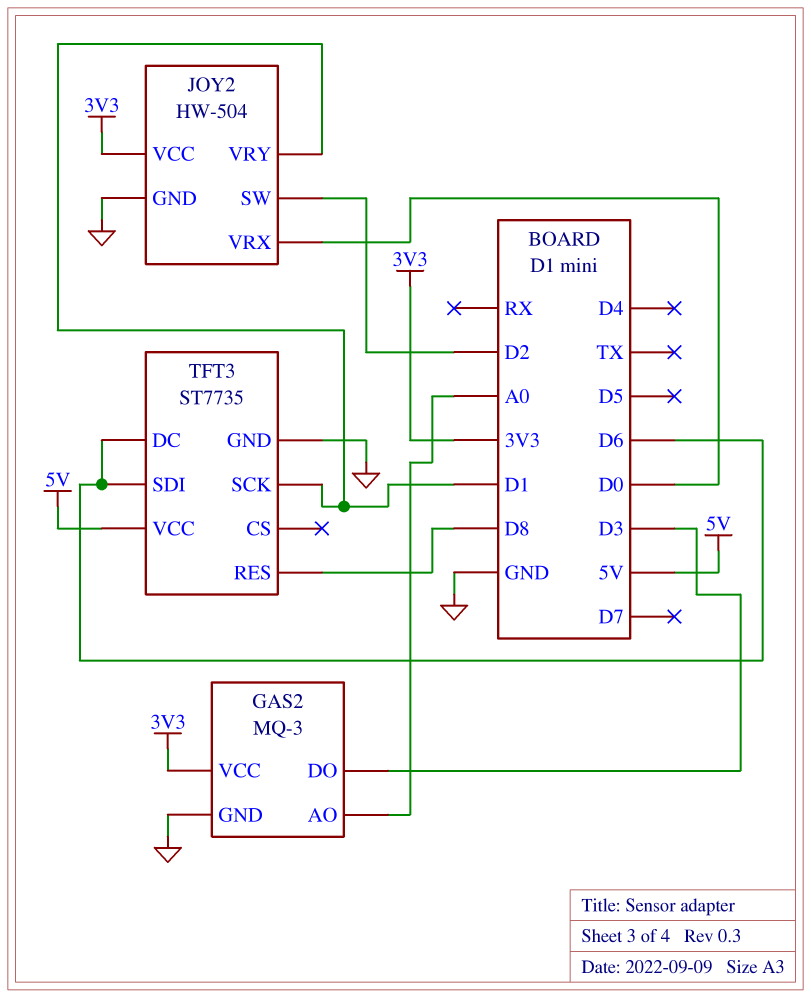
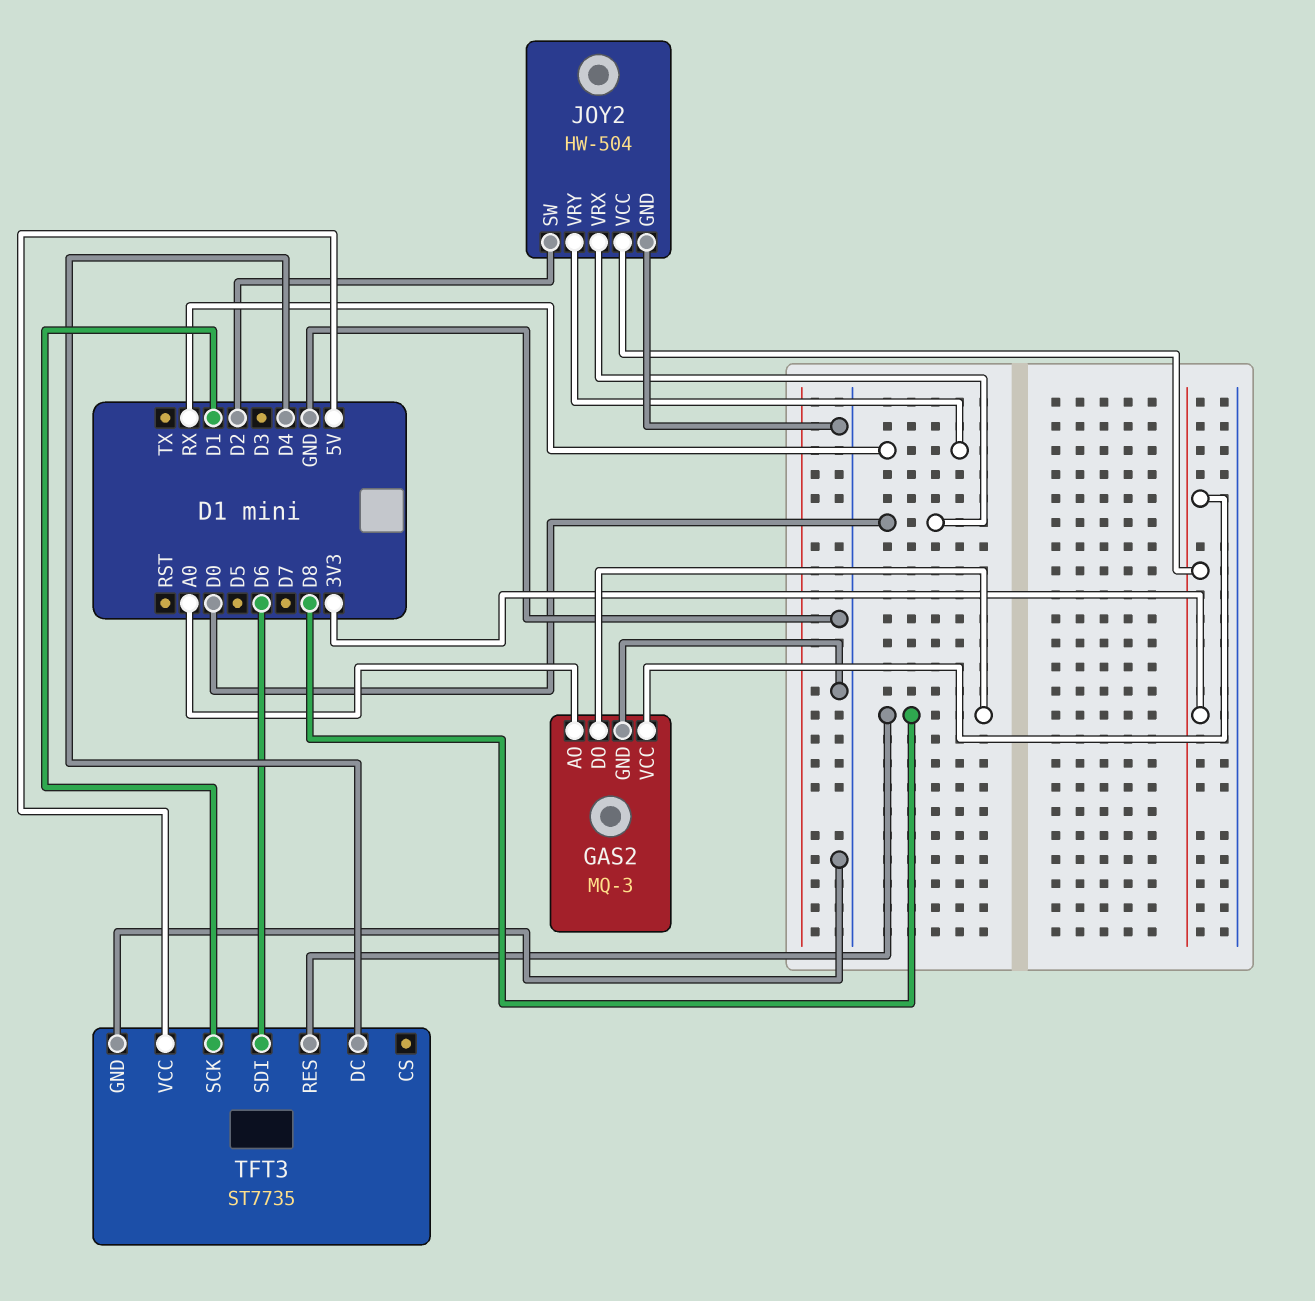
GAS2 pin DO: D3 -> D8
JOY2 pin VRY: D1 -> RX
TFT3 pin DC: D6 -> D4

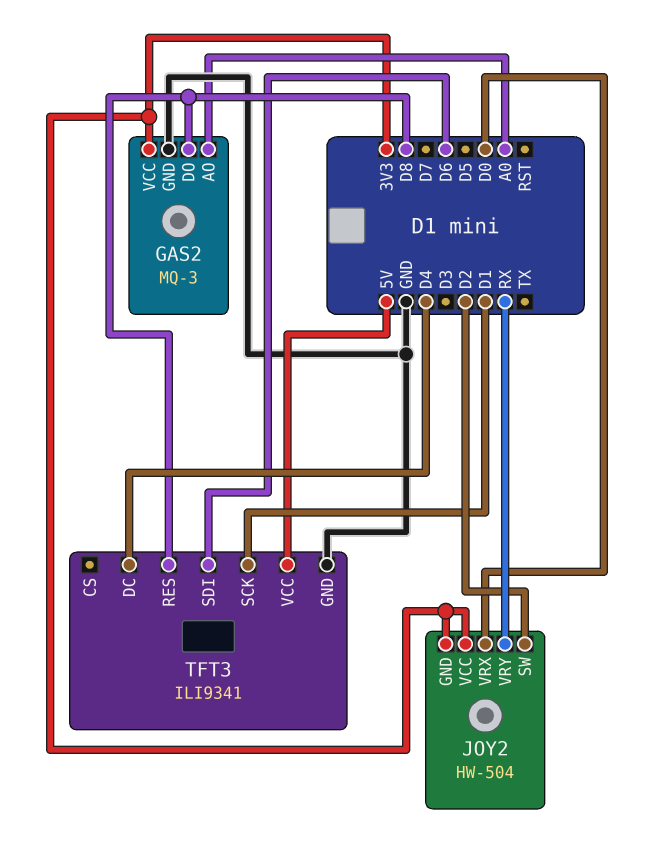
JOY2 pin GND: GND -> 3V3
TFT3: ST7735 -> ILI9341

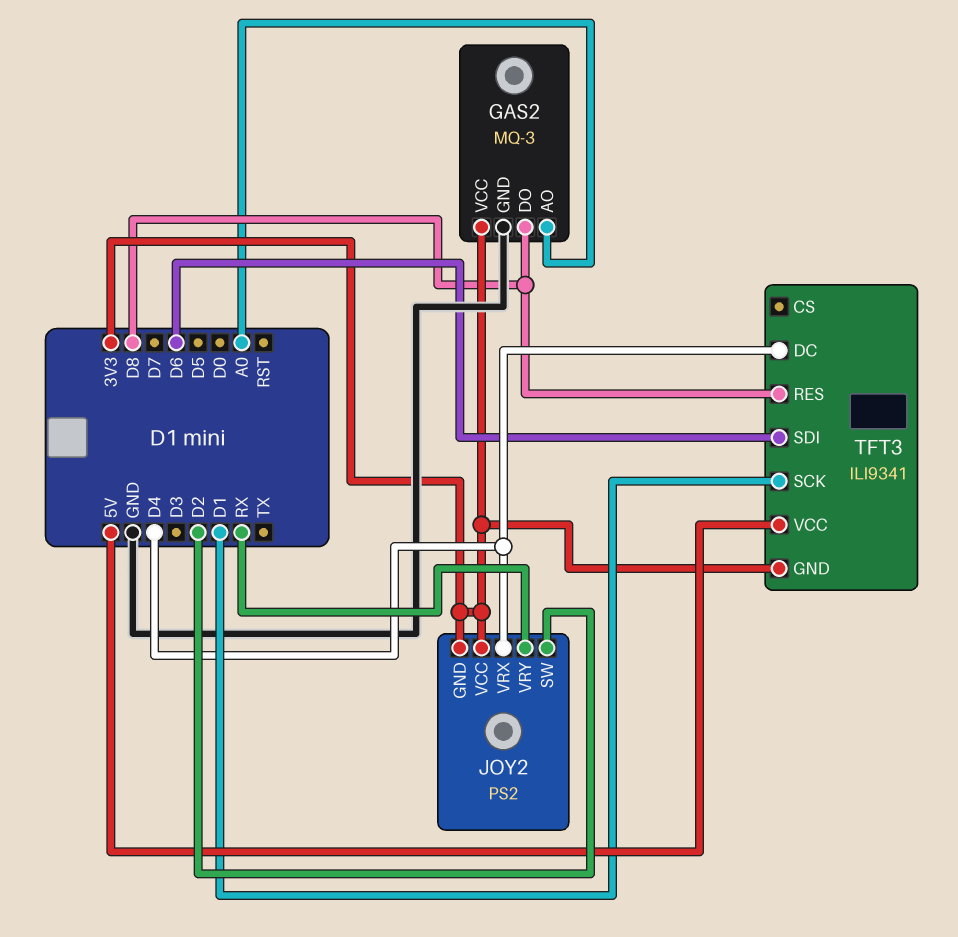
JOY2: HW-504 -> PS2
JOY2 pin VRX: D0 -> D4
TFT3 pin GND: GND -> 3V3

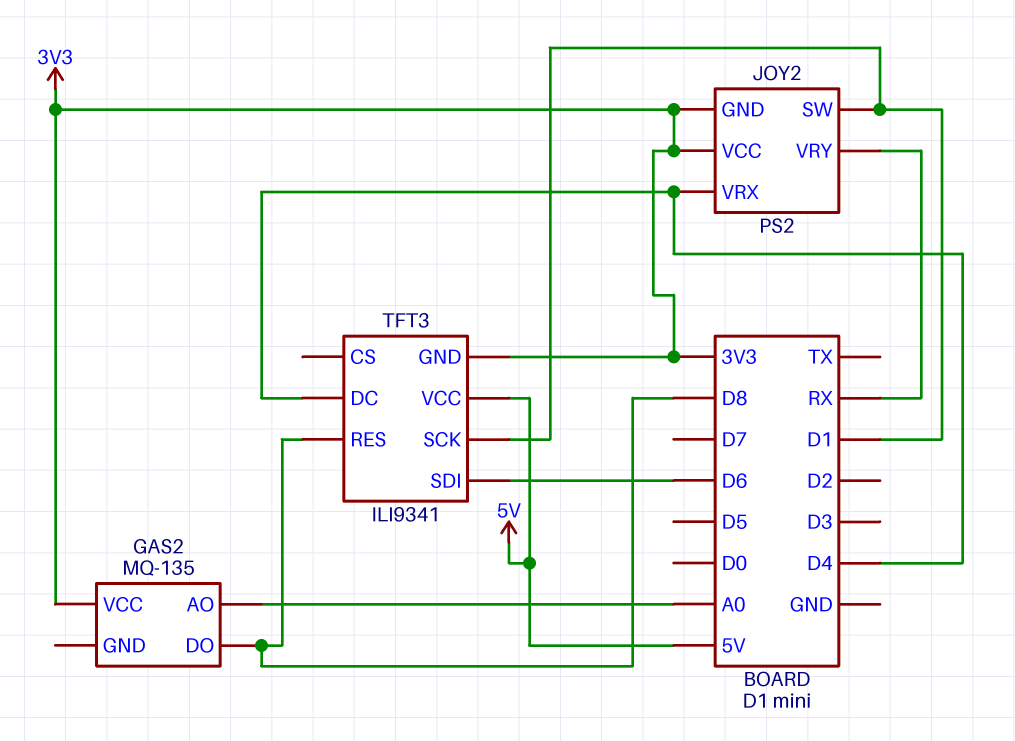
GAS2: MQ-3 -> MQ-135
GAS2 pin GND: GND -> none
JOY2 pin SW: D2 -> D1

